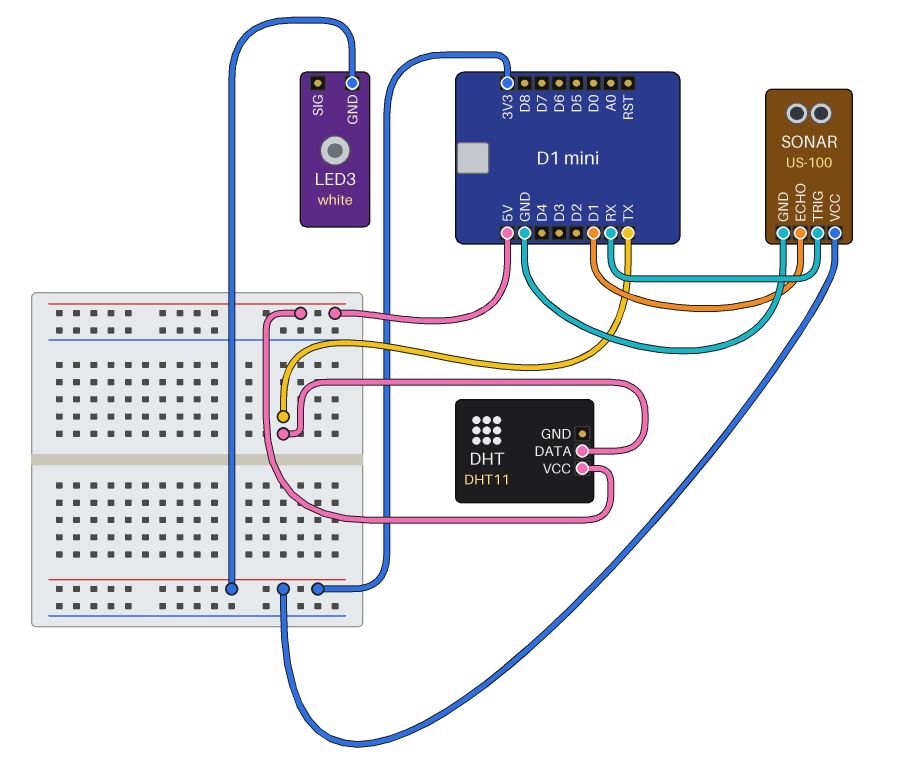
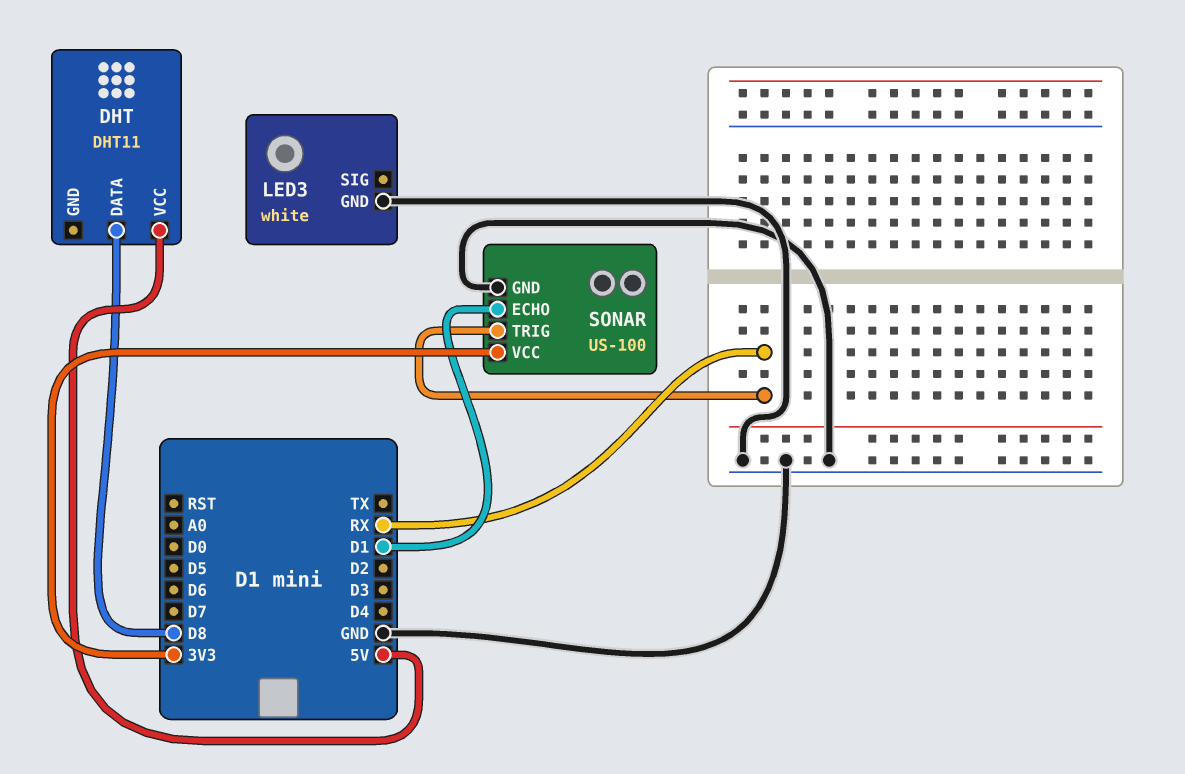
DHT pin DATA: TX -> D8
LED3 pin GND: 3V3 -> GND

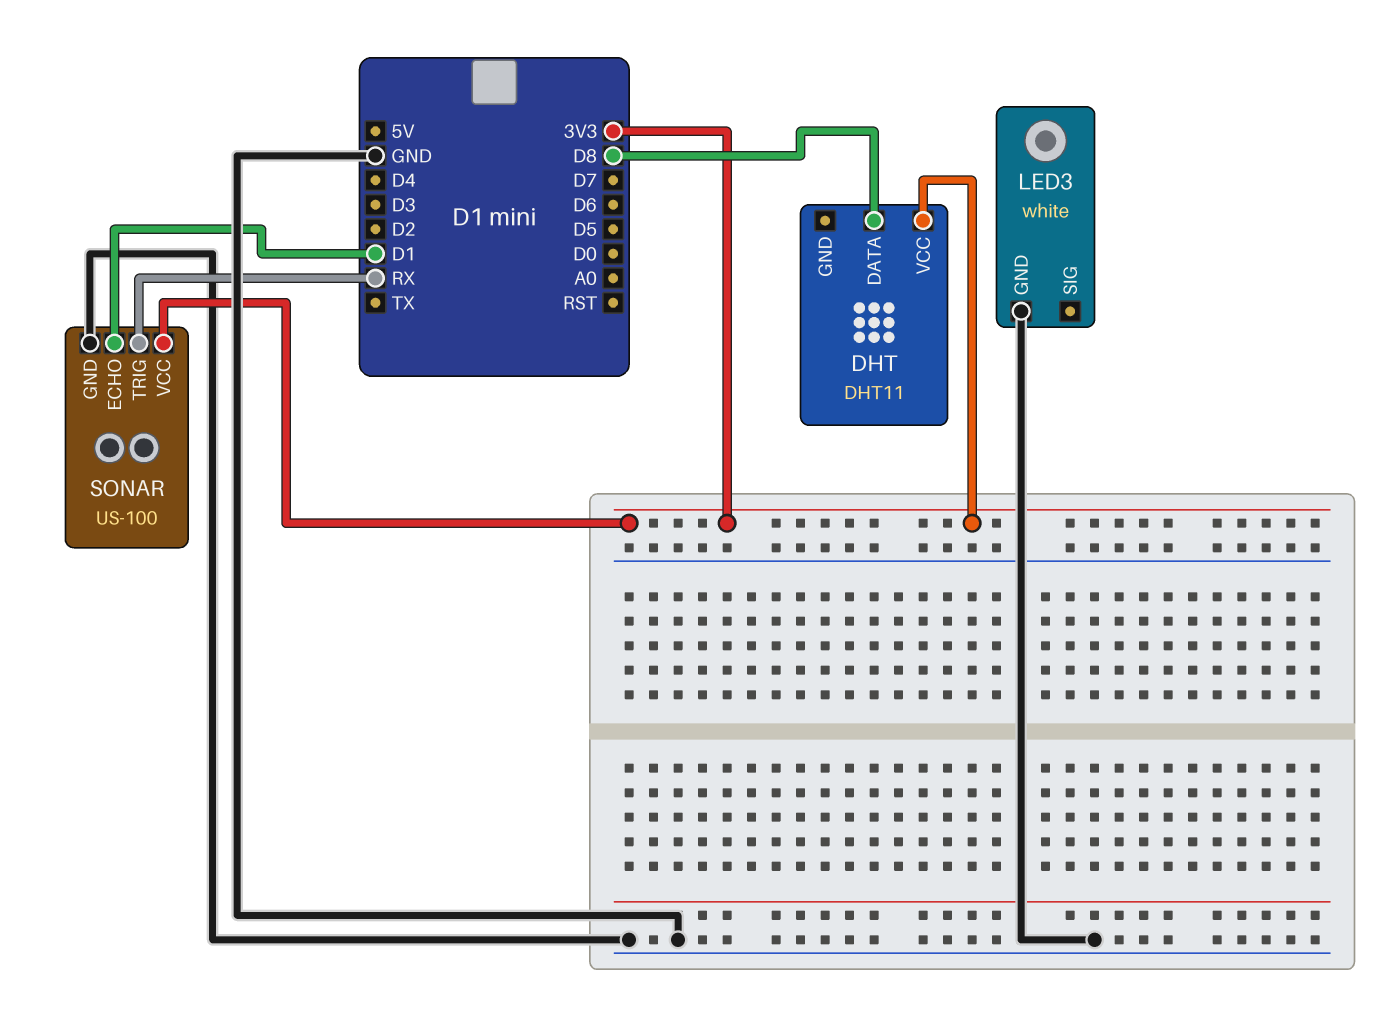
DHT pin VCC: 5V -> 3V3

